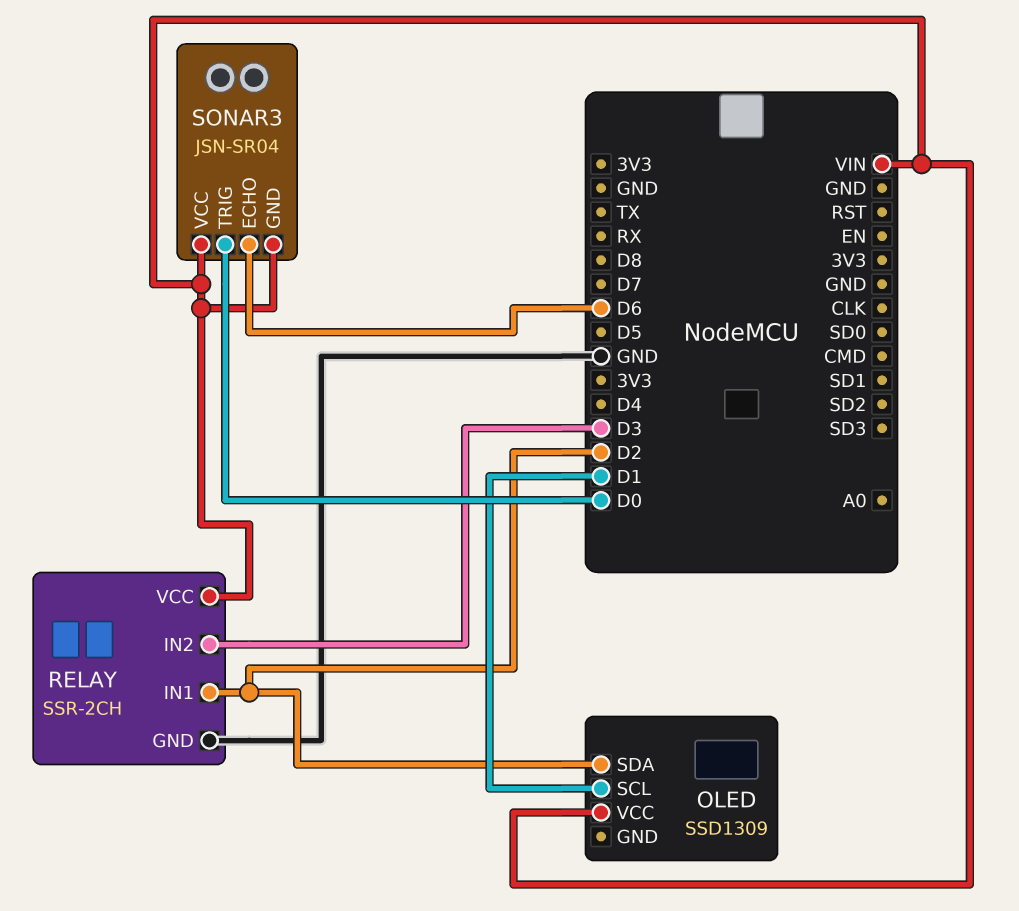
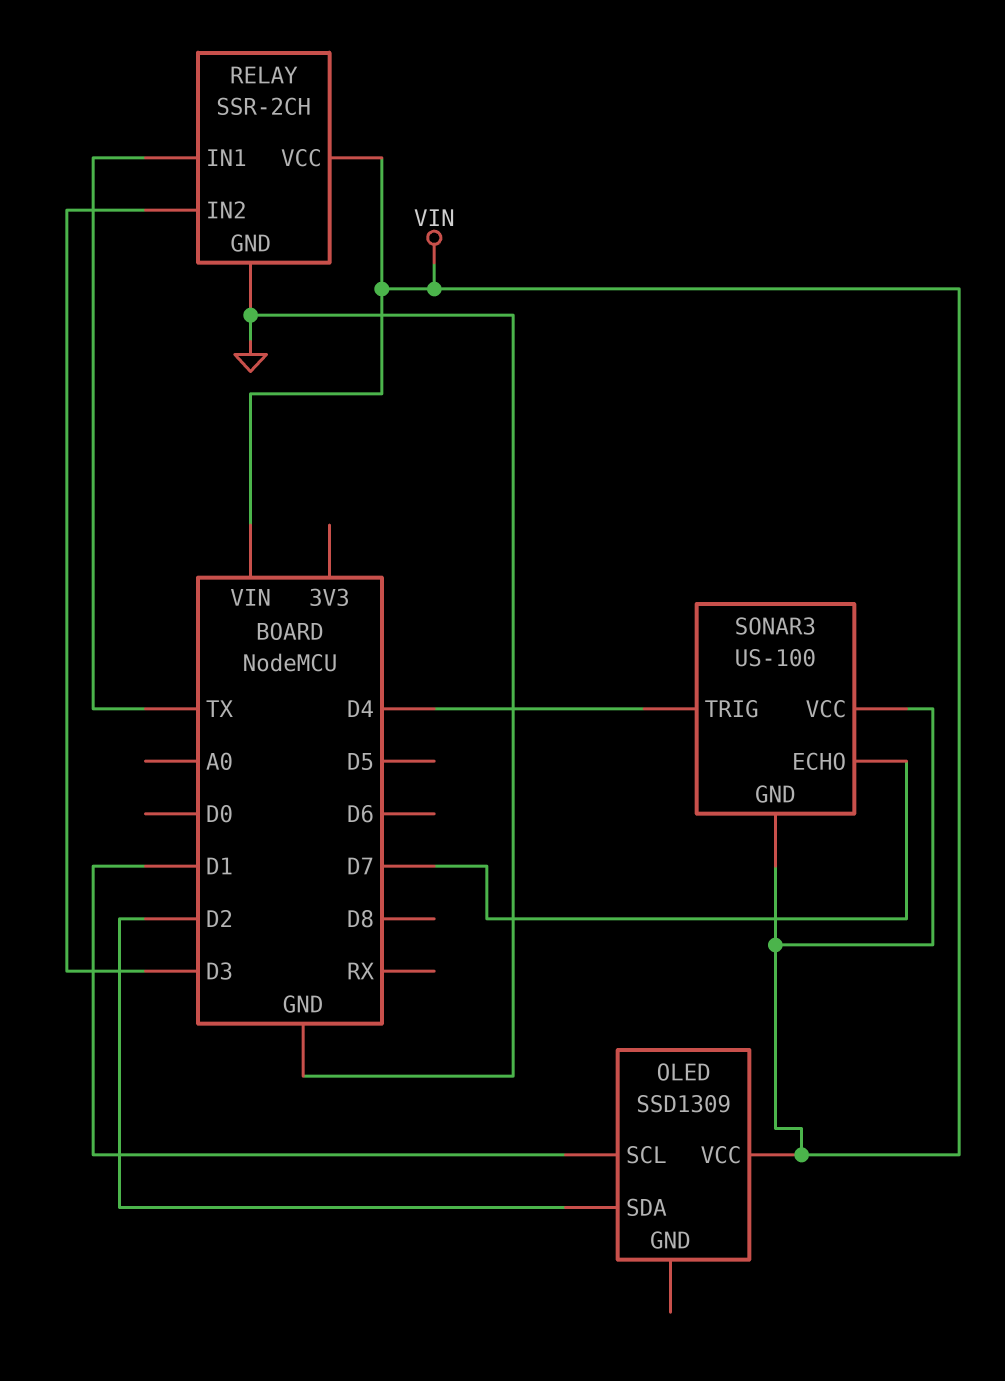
RELAY pin IN1: D2 -> TX
SONAR3: JSN-SR04 -> US-100
SONAR3 pin ECHO: D6 -> D7
SONAR3 pin TRIG: D0 -> D4

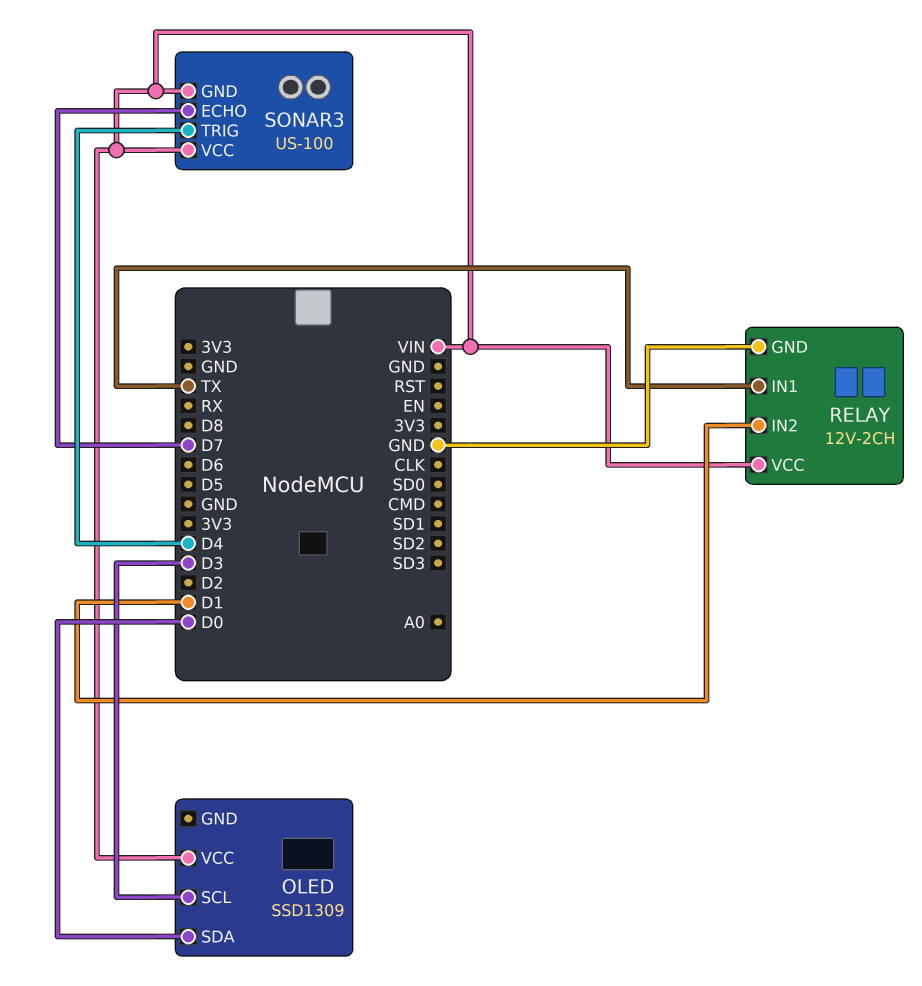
OLED pin SCL: D1 -> D3
OLED pin SDA: D2 -> D0
RELAY: SSR-2CH -> 12V-2CH
RELAY pin IN2: D3 -> D1

